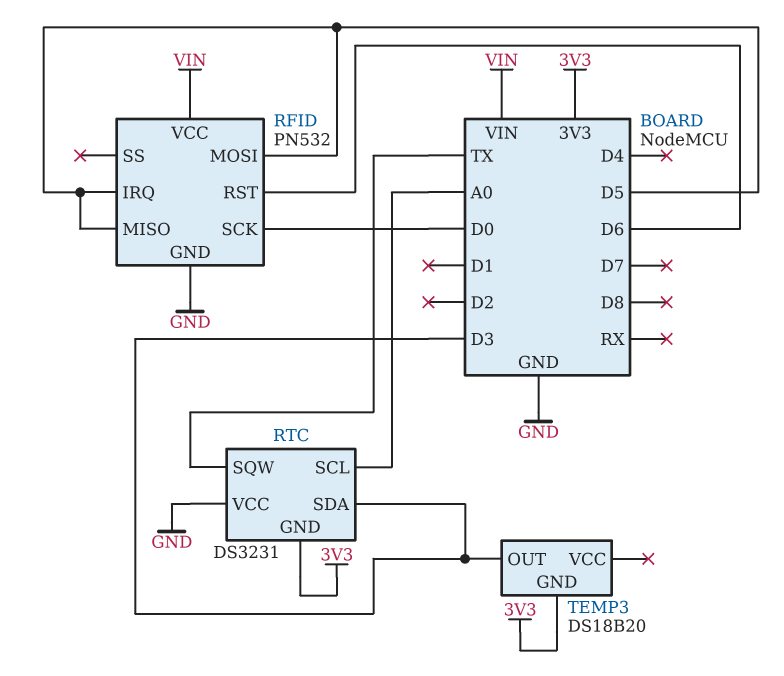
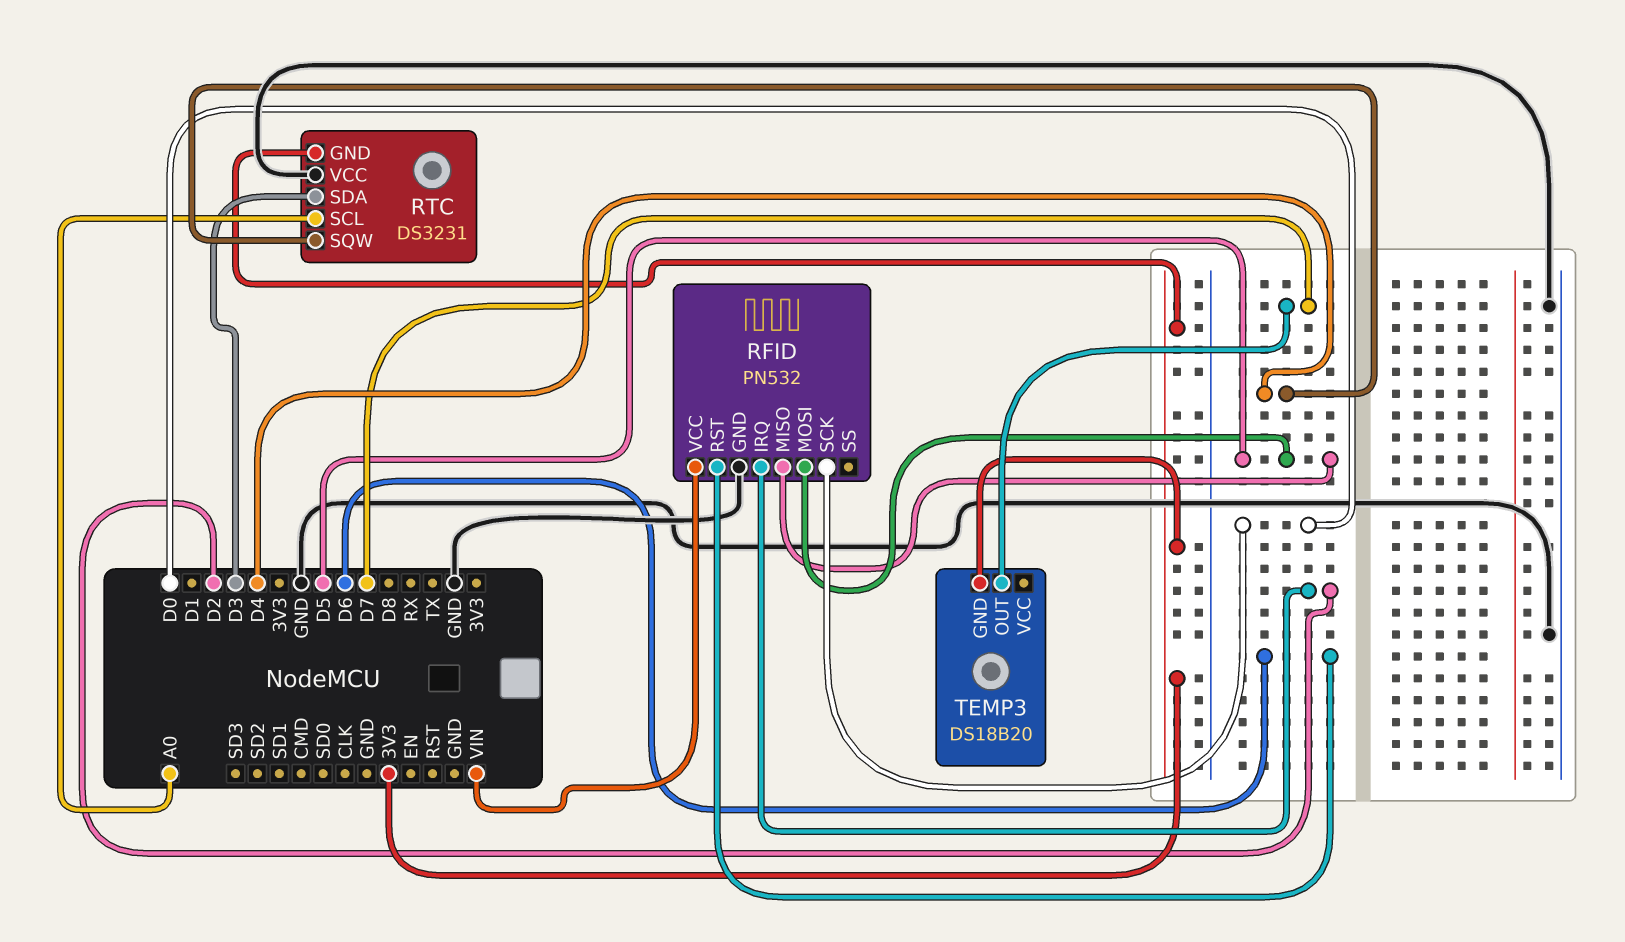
RFID pin IRQ: D5 -> D2
RTC pin SQW: TX -> D4
TEMP3 pin OUT: D3 -> D7

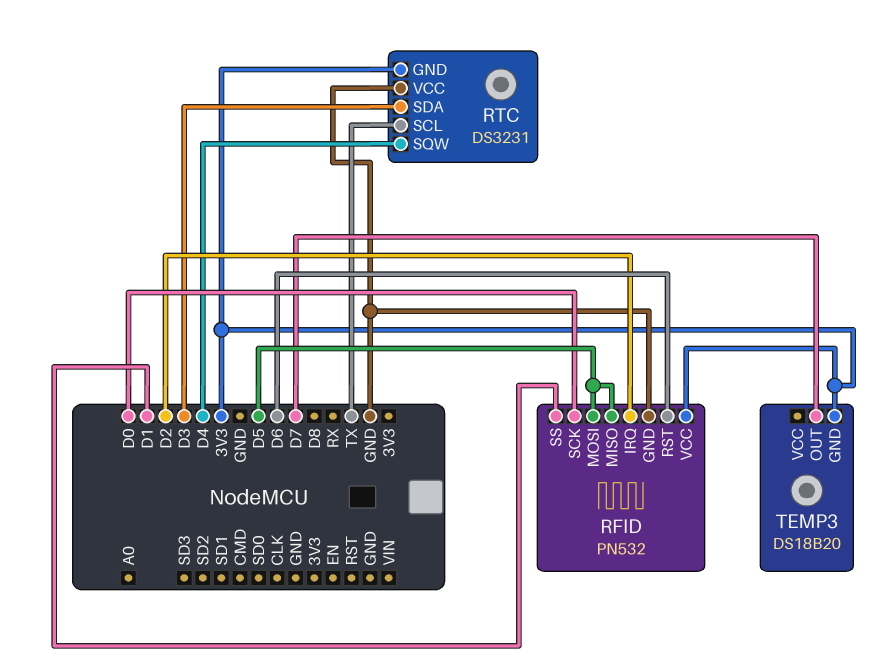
RFID pin SS: none -> D1
RFID pin VCC: VIN -> 3V3
RTC pin SCL: A0 -> TX

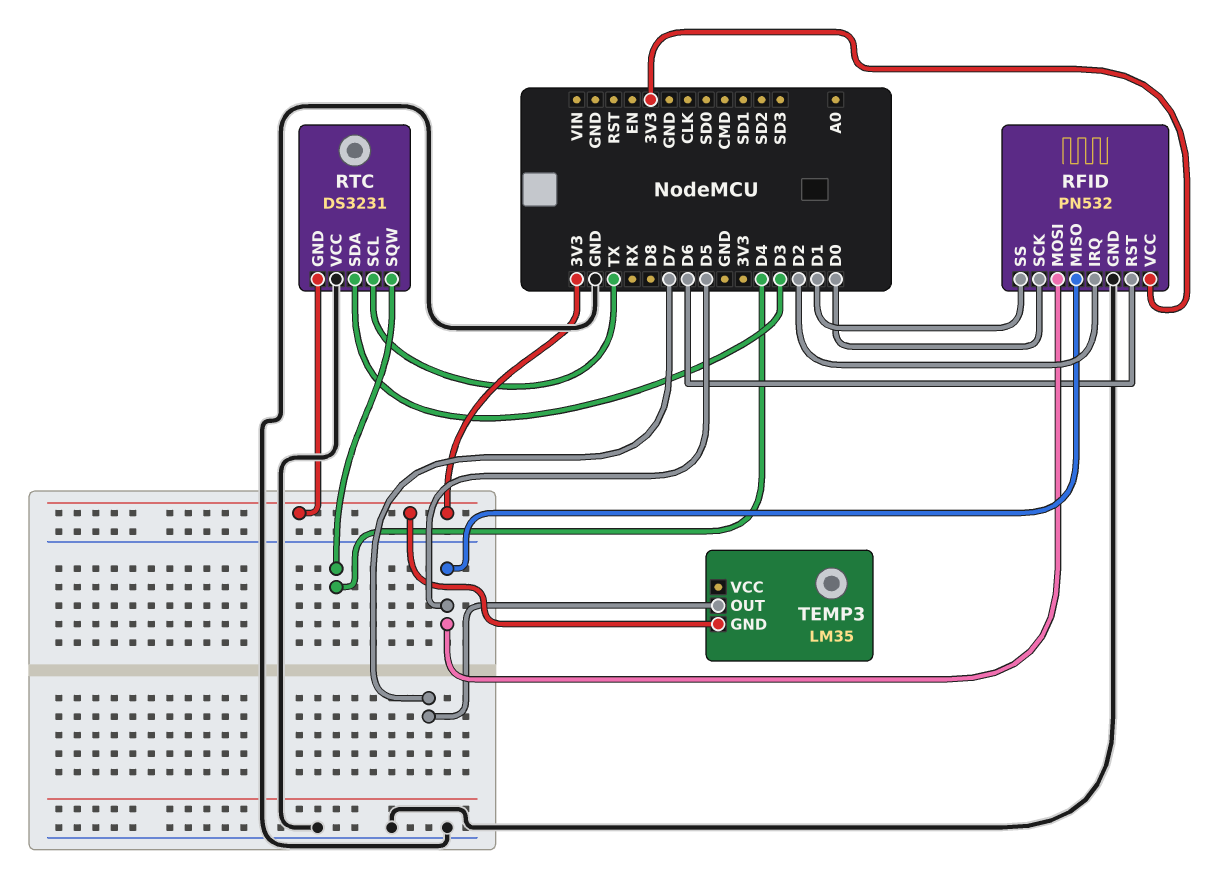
TEMP3: DS18B20 -> LM35

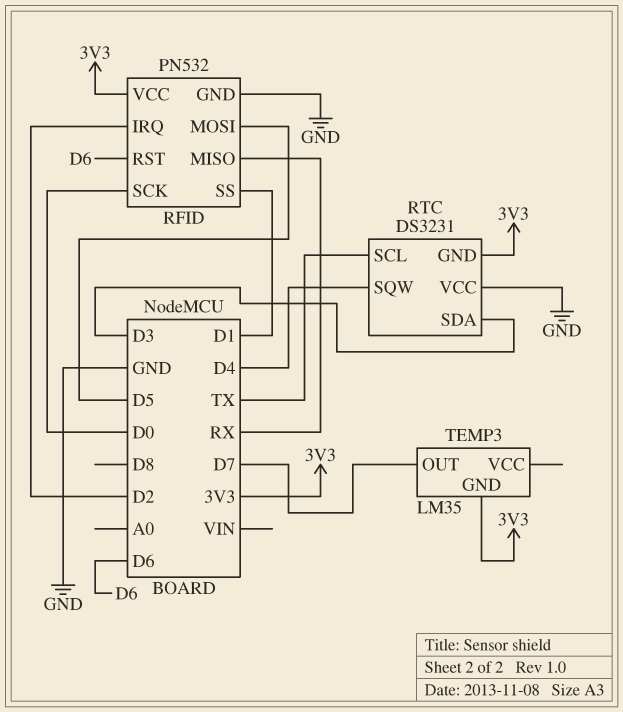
RFID pin MISO: D5 -> RX

